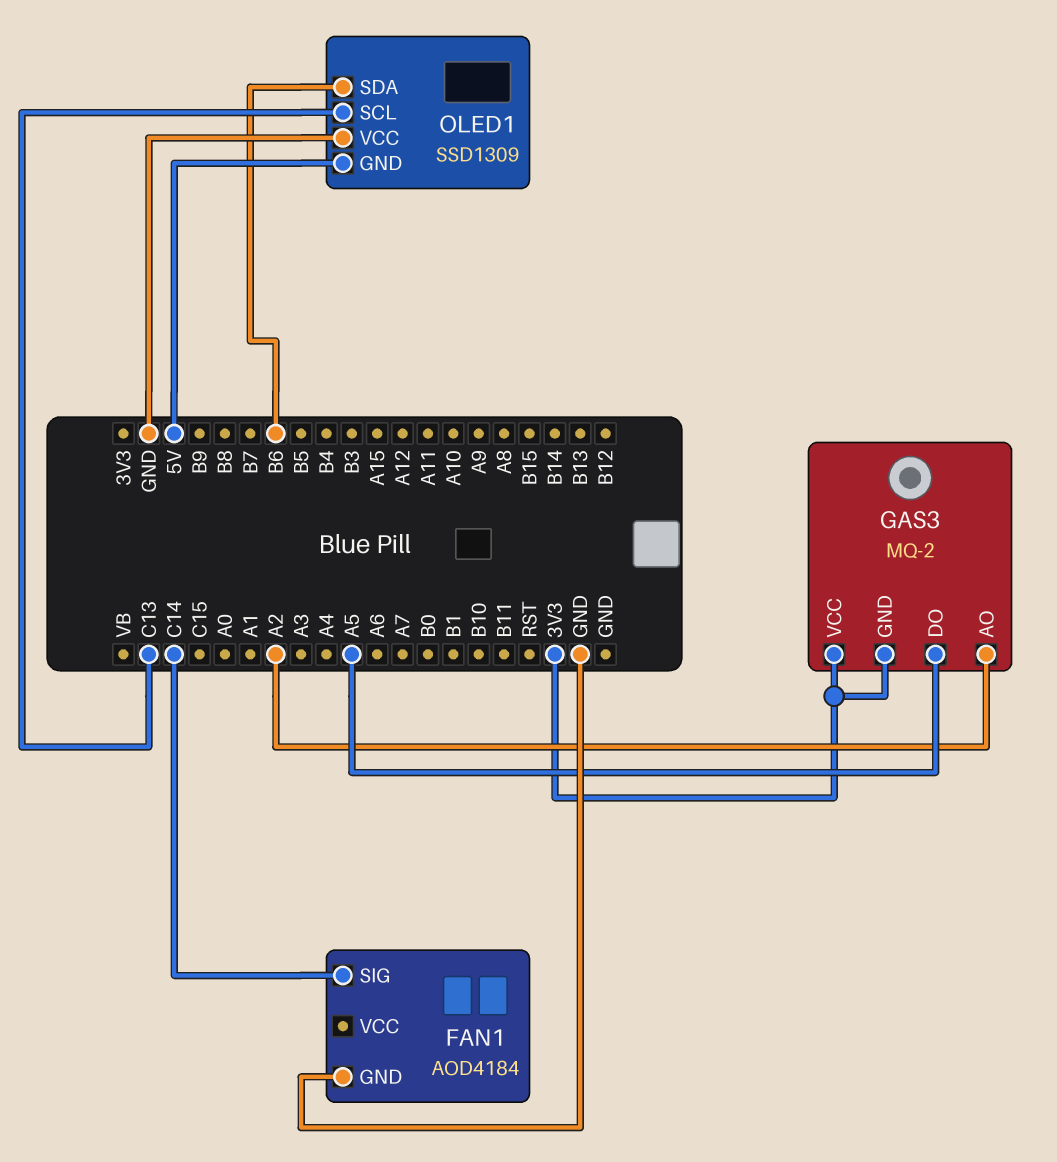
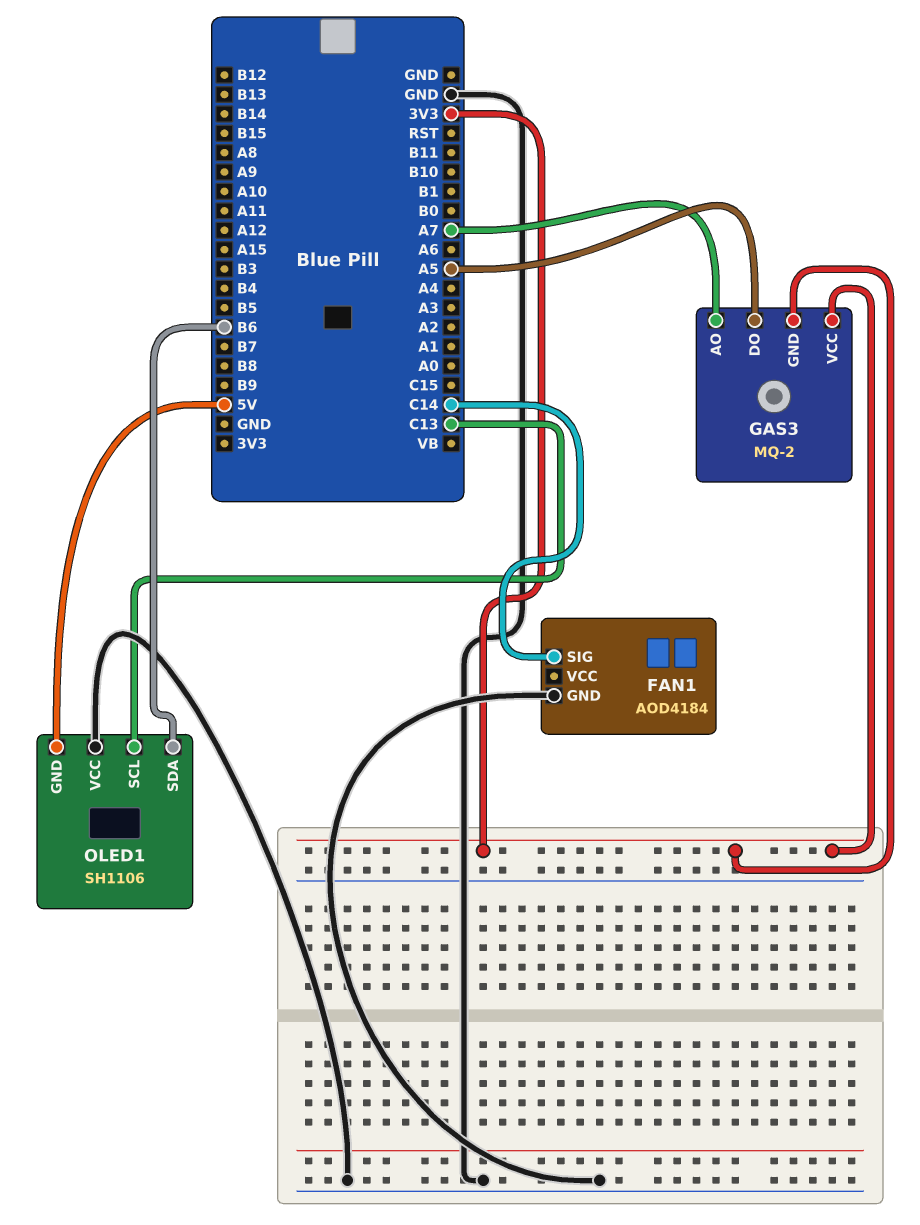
GAS3 pin AO: A2 -> A7
OLED1: SSD1309 -> SH1106

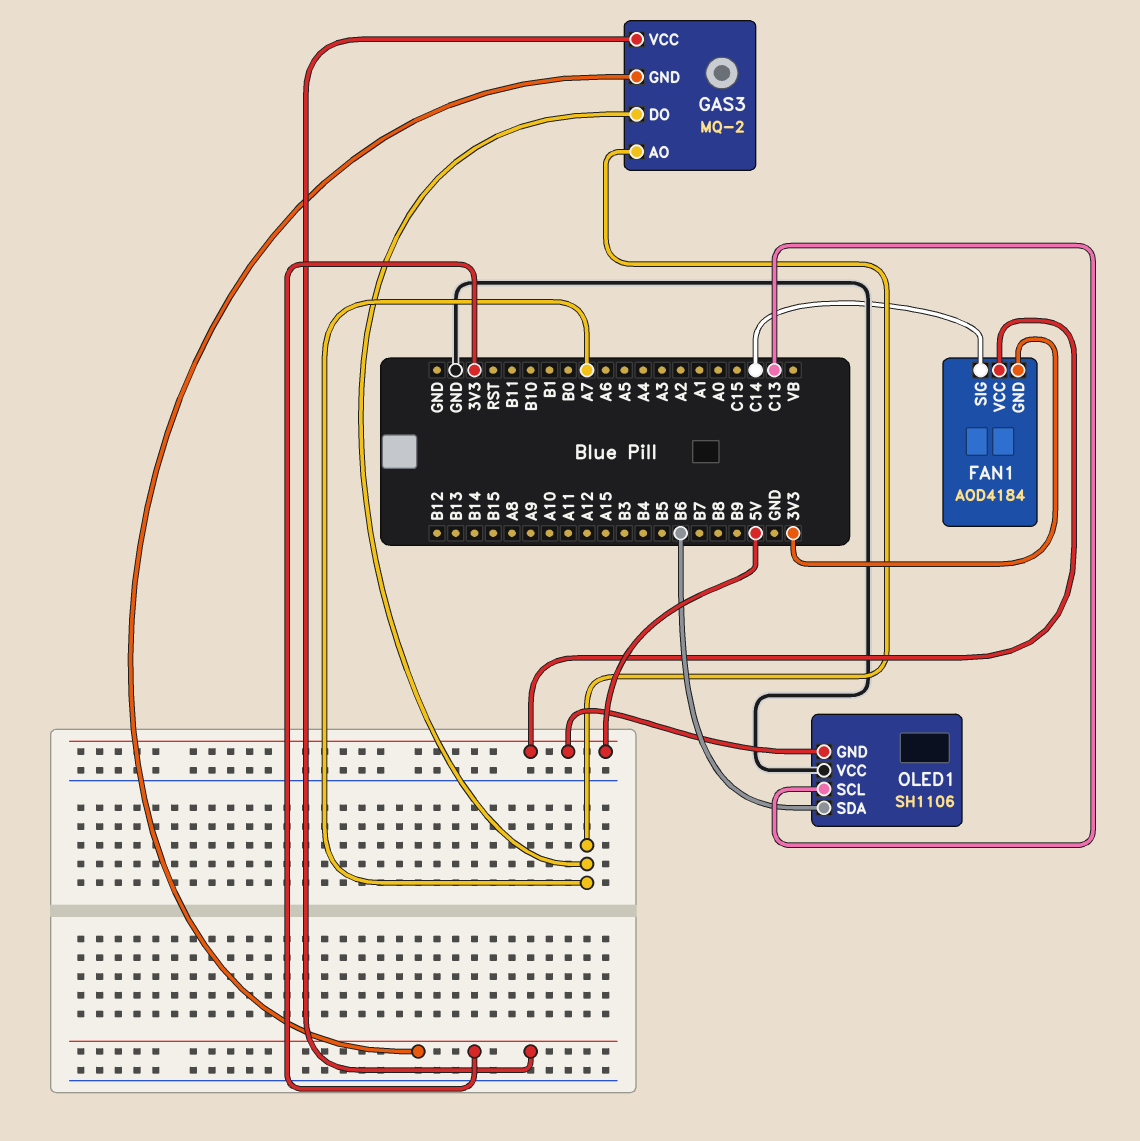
FAN1 pin GND: GND -> 3V3
FAN1 pin VCC: none -> 5V
GAS3 pin DO: A5 -> A7

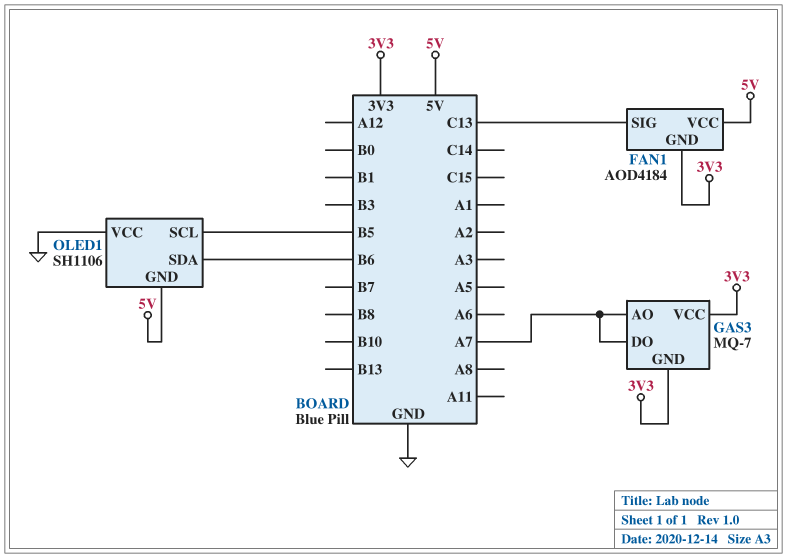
FAN1 pin SIG: C14 -> C13
GAS3: MQ-2 -> MQ-7
OLED1 pin SCL: C13 -> B5

